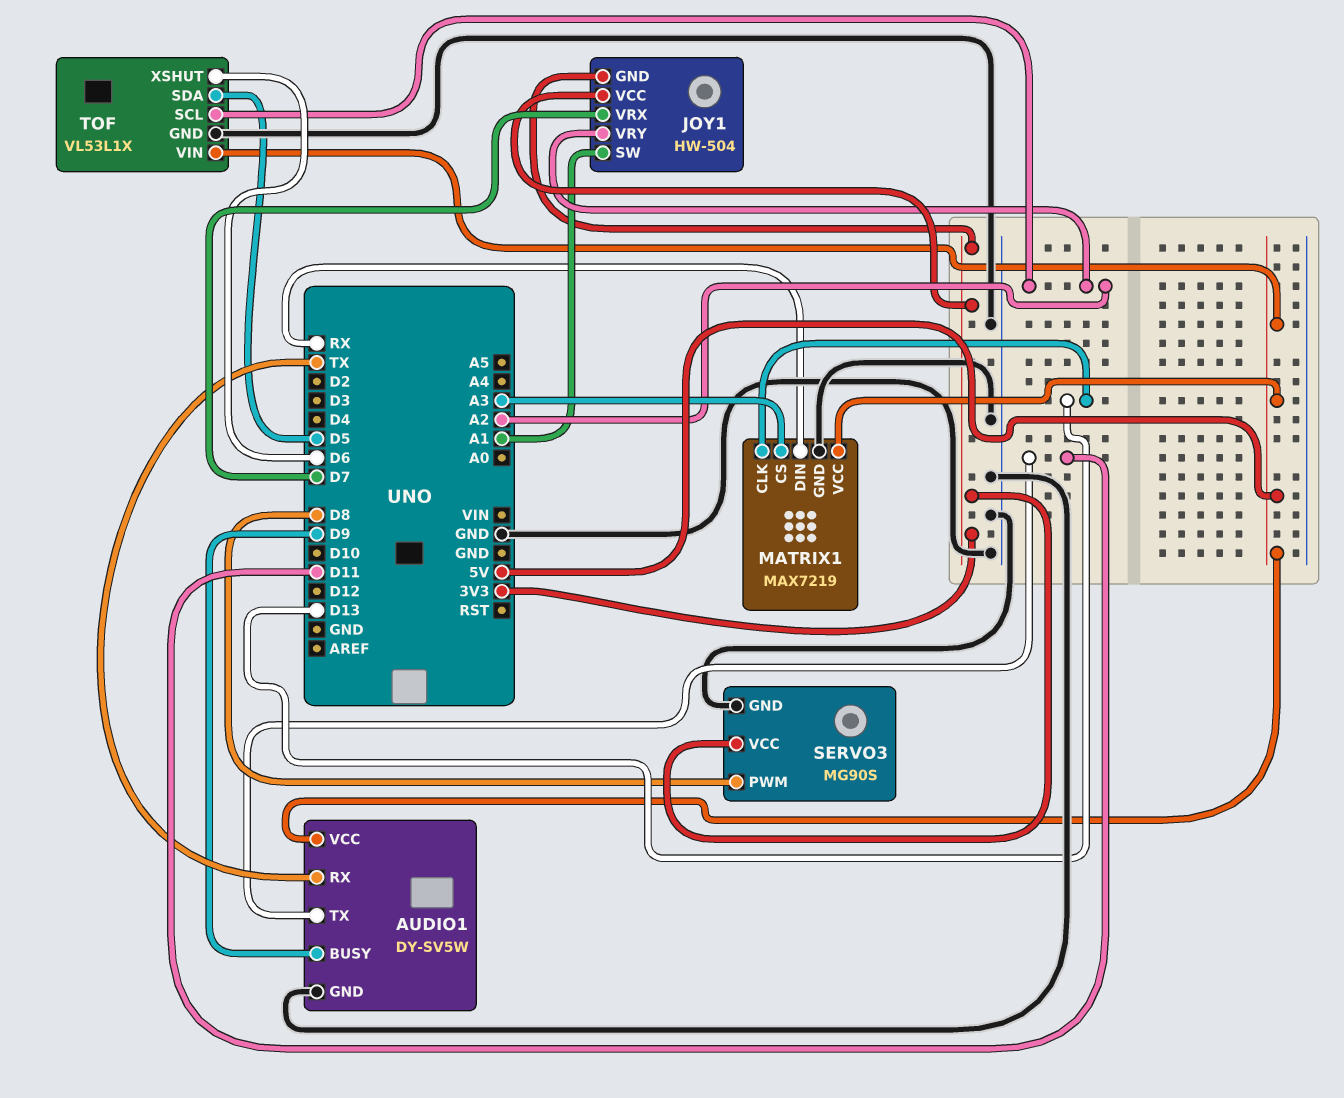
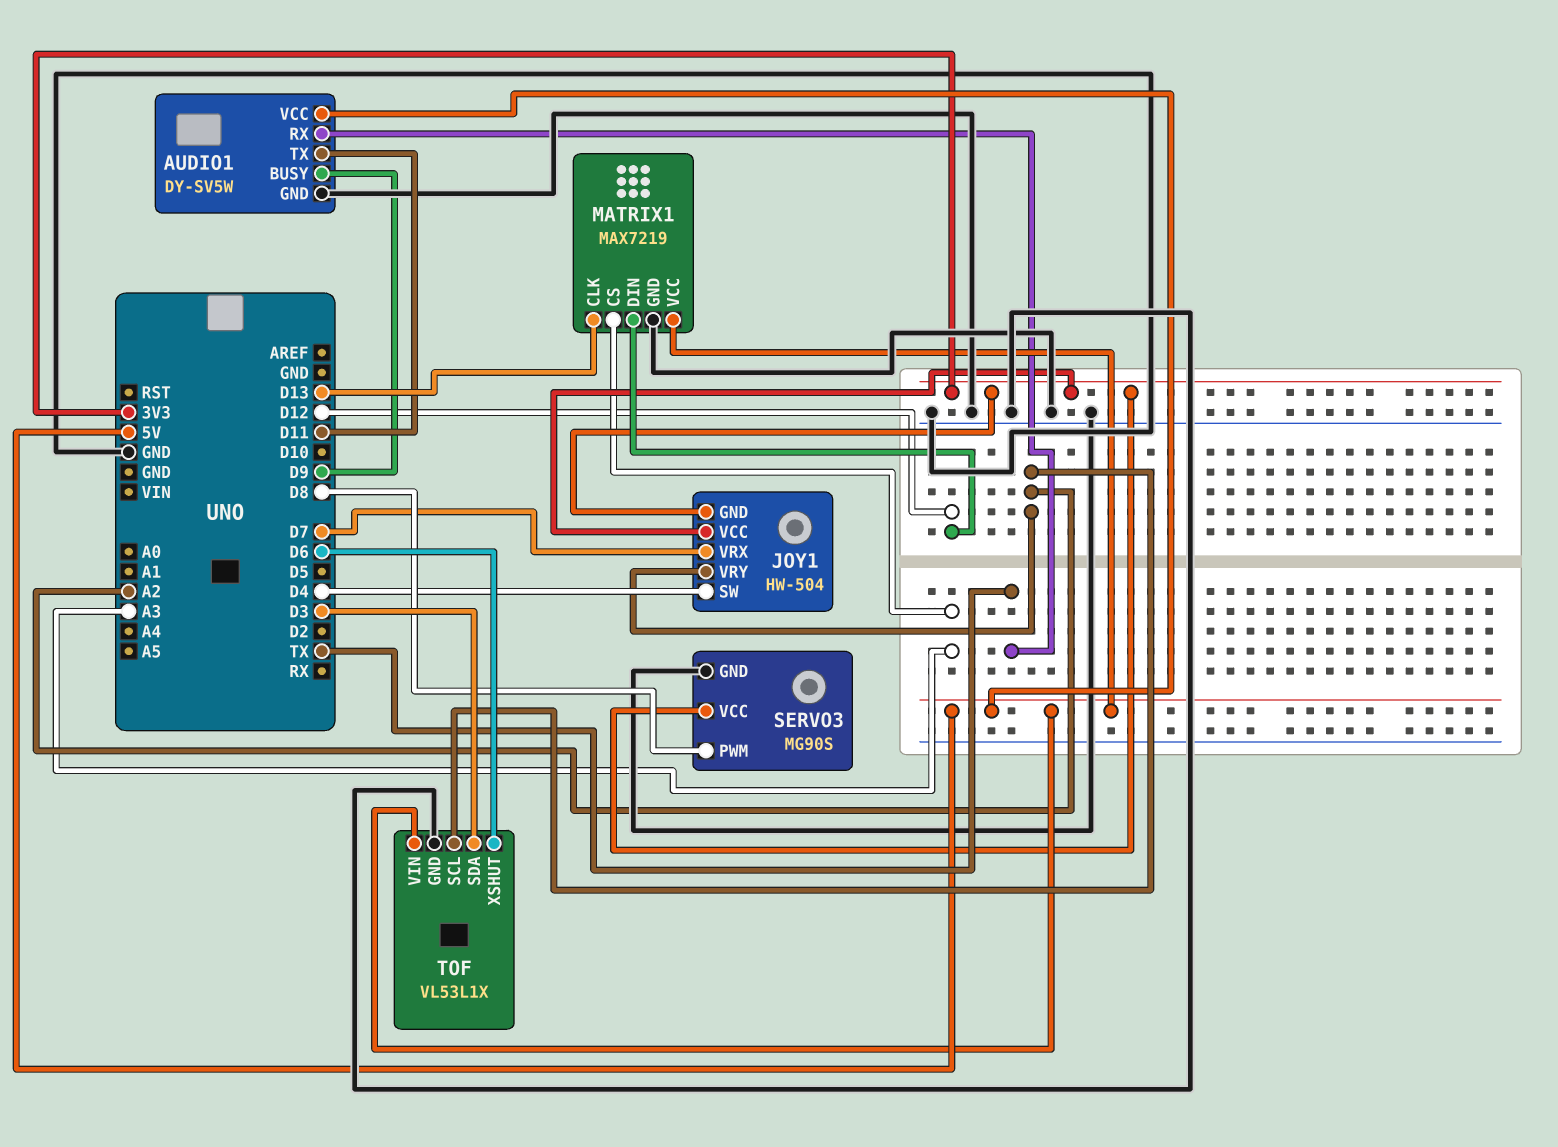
JOY1 pin SW: A1 -> D4
MATRIX1 pin DIN: RX -> D12
TOF pin SDA: D5 -> D3

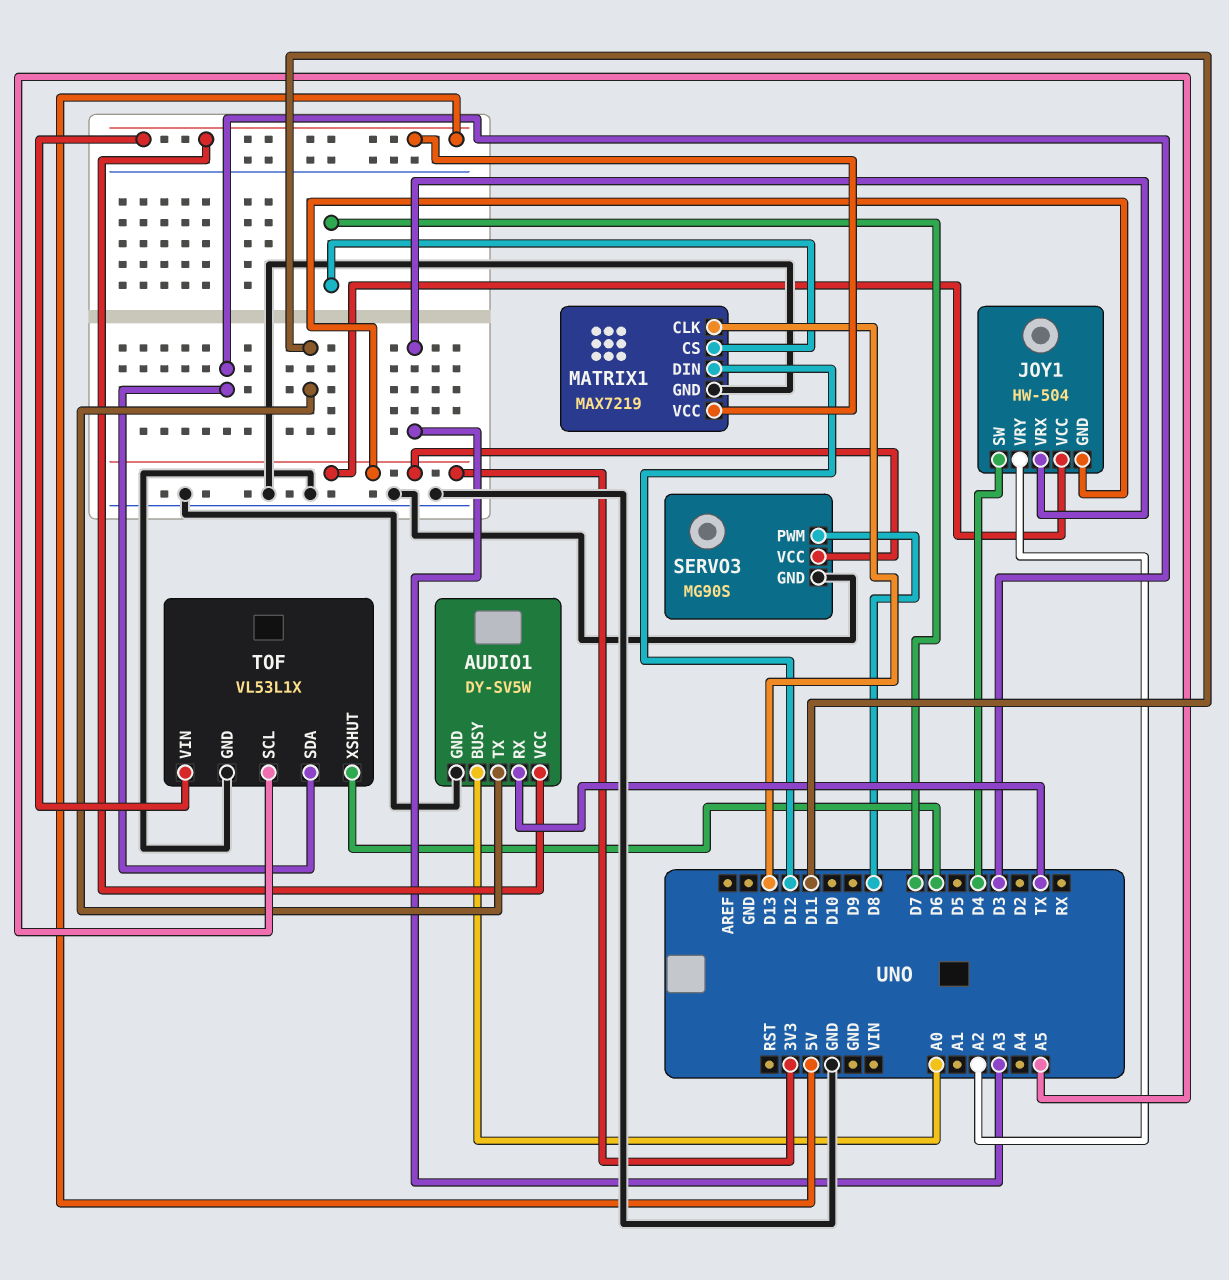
AUDIO1 pin BUSY: D9 -> A0
JOY1 pin VRX: D7 -> A3
MATRIX1 pin CS: A3 -> D7
TOF pin SCL: A2 -> A5

